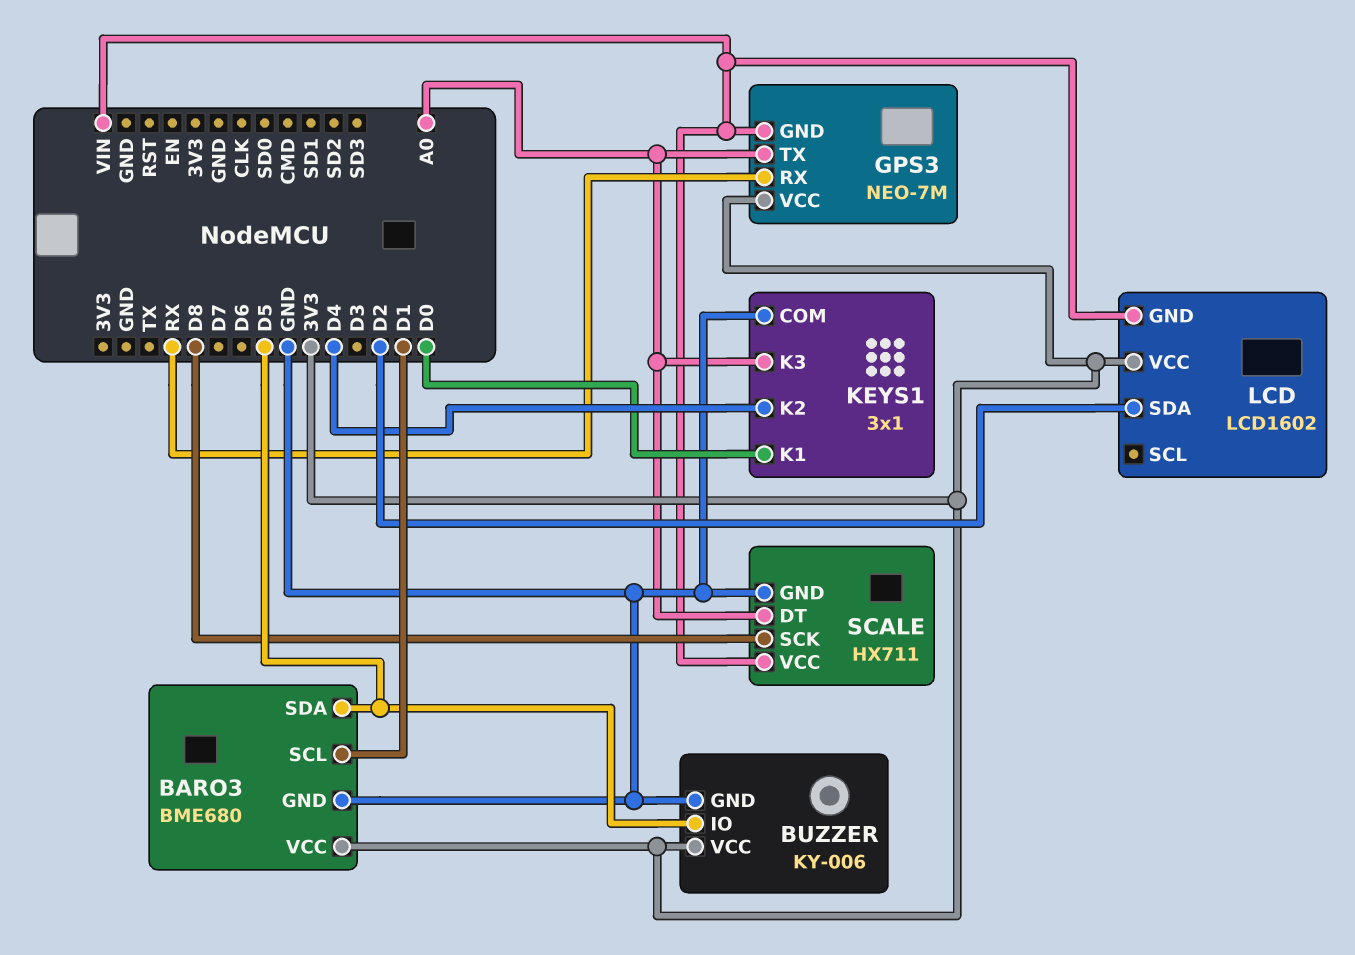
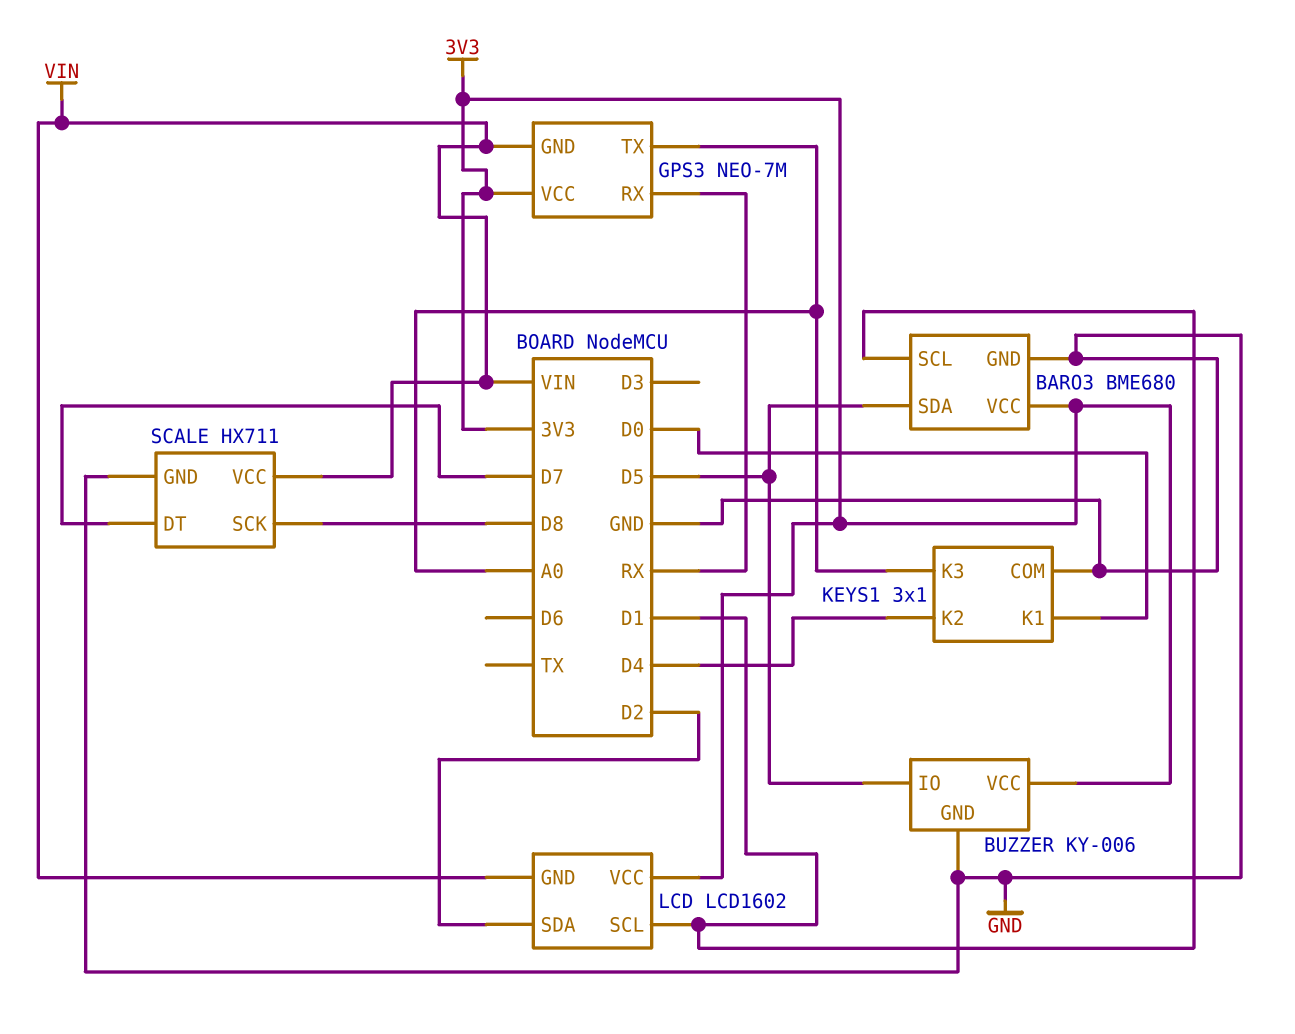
LCD pin SCL: none -> D1
SCALE pin DT: A0 -> D7

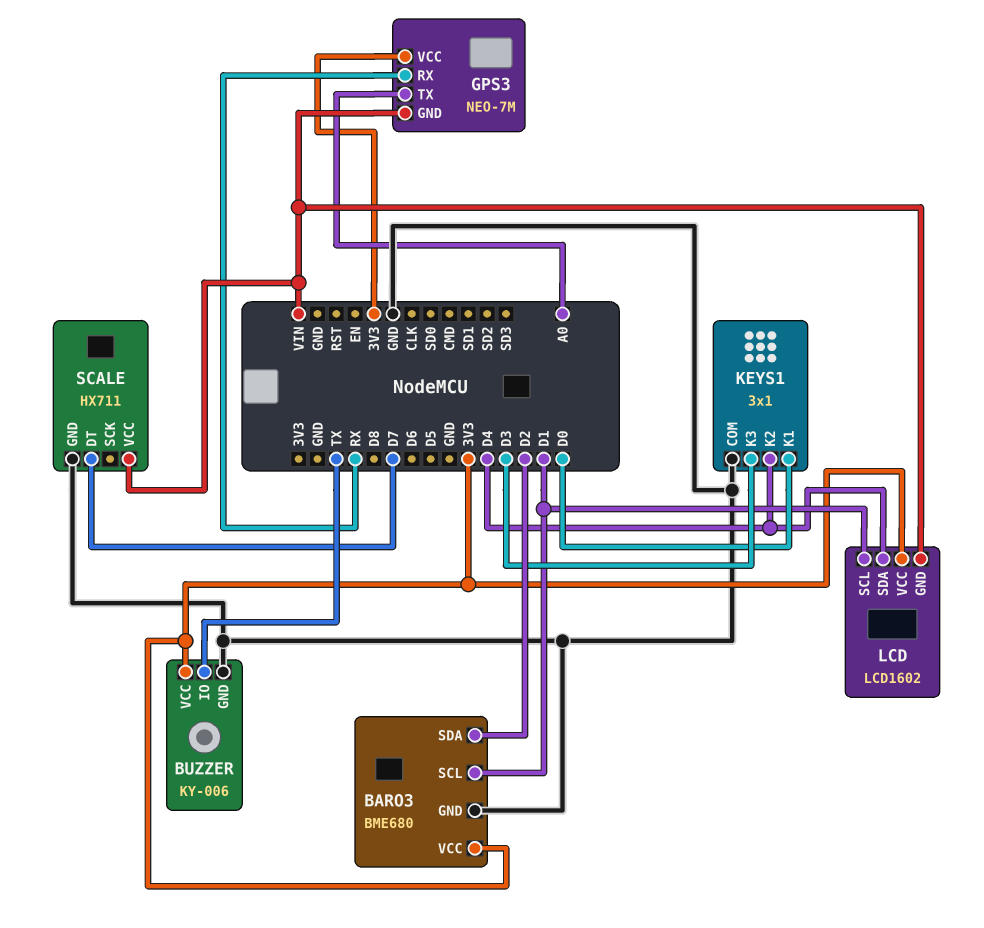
BARO3 pin SDA: D5 -> D2
BUZZER pin IO: D5 -> TX
KEYS1 pin K3: A0 -> D3
LCD pin SDA: D2 -> D4
SCALE pin SCK: D8 -> none

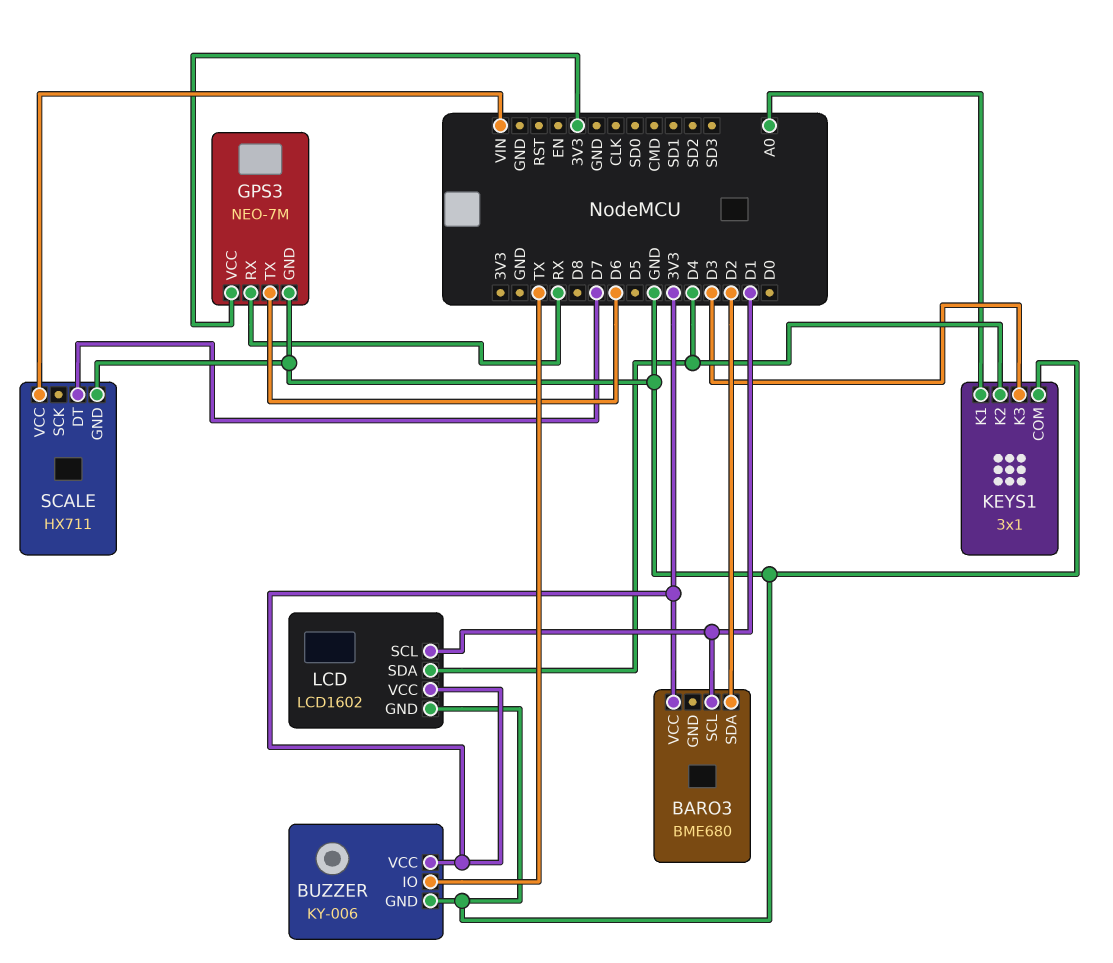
BARO3 pin GND: GND -> none
GPS3 pin GND: VIN -> GND
GPS3 pin TX: A0 -> D6
KEYS1 pin K1: D0 -> A0
LCD pin GND: VIN -> GND

